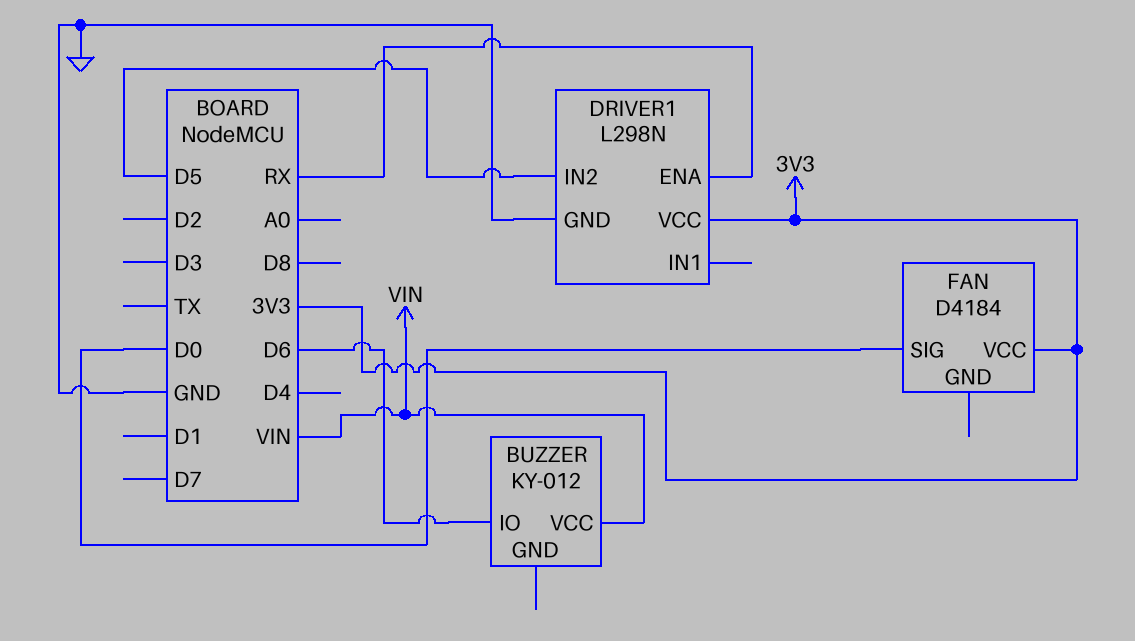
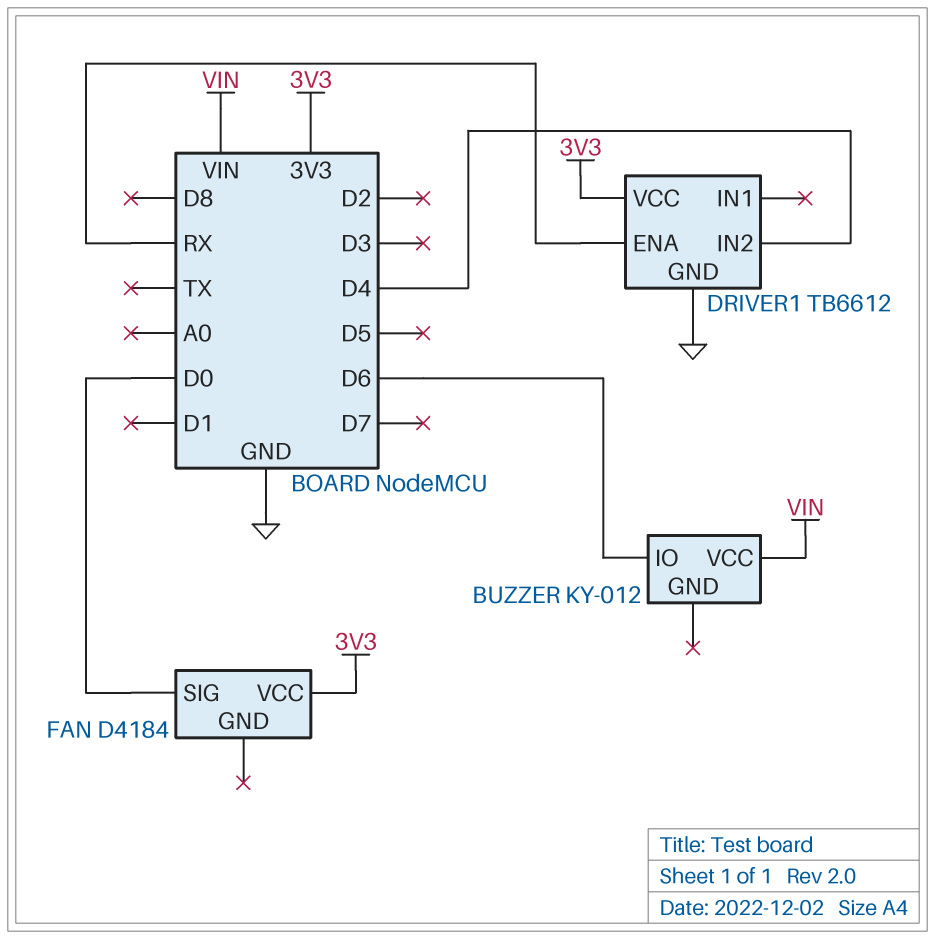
DRIVER1: L298N -> TB6612
DRIVER1 pin IN2: D5 -> D4

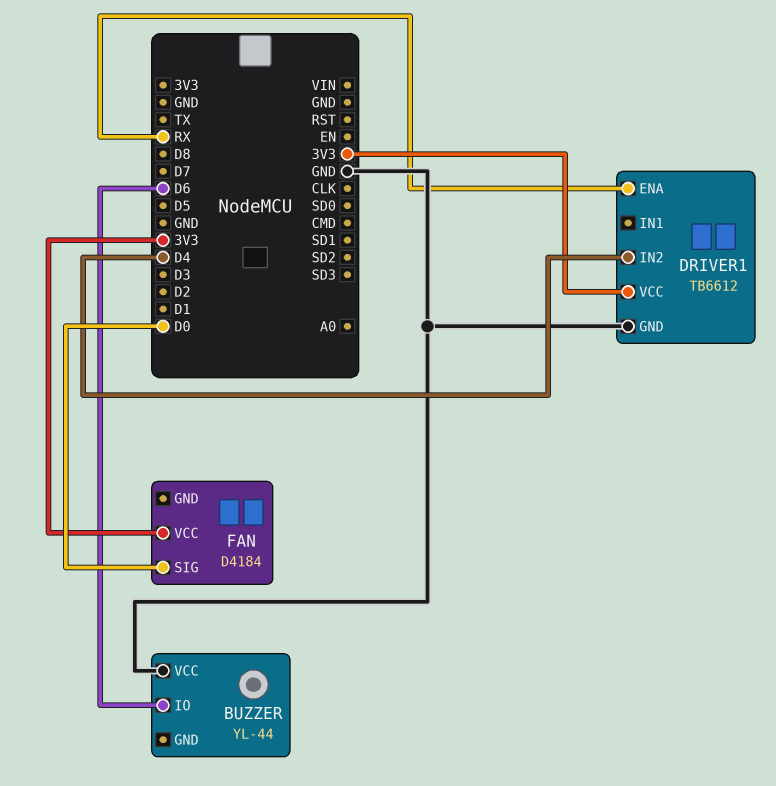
BUZZER: KY-012 -> YL-44
BUZZER pin VCC: VIN -> GND

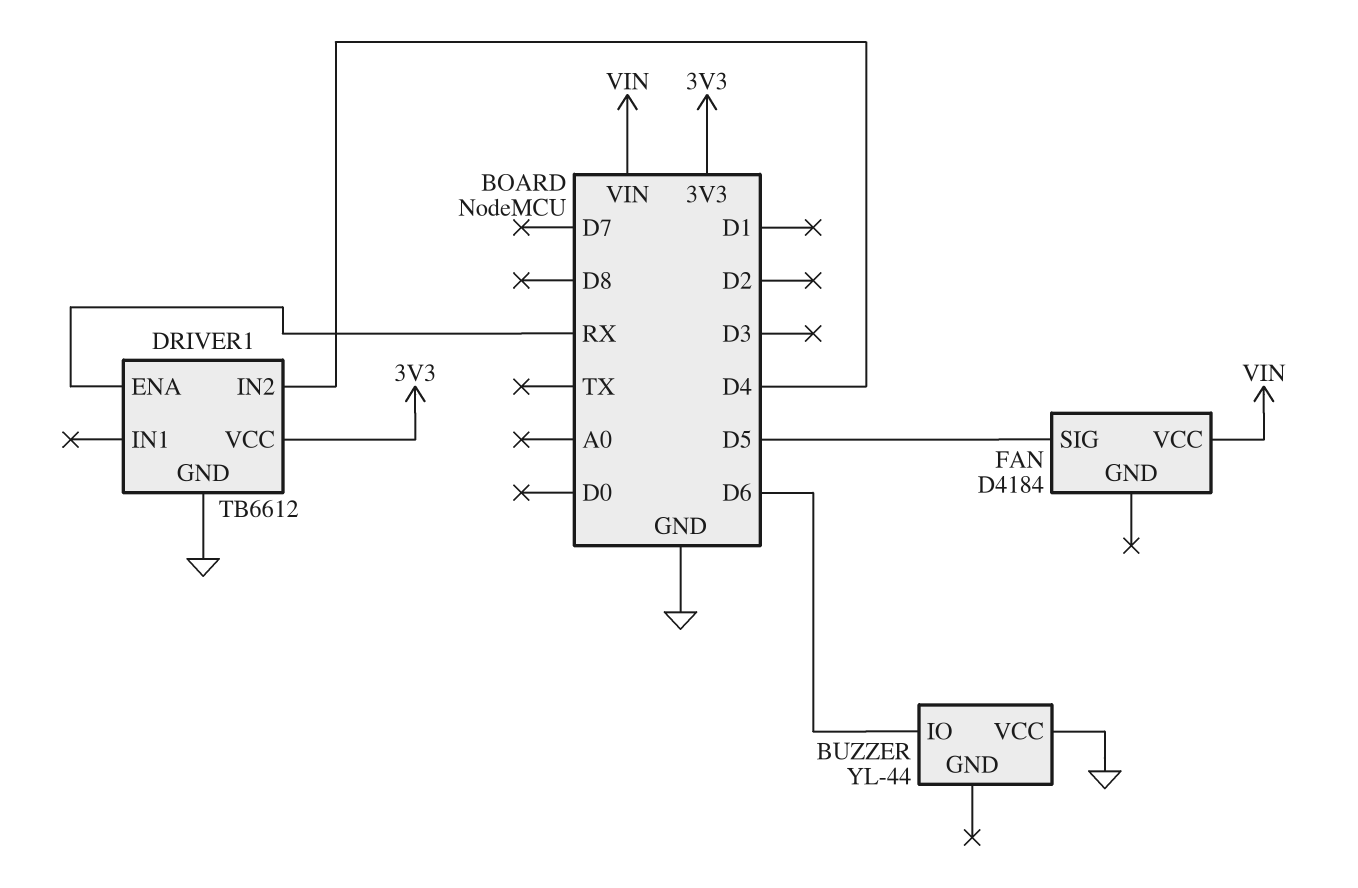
FAN pin SIG: D0 -> D5
FAN pin VCC: 3V3 -> VIN

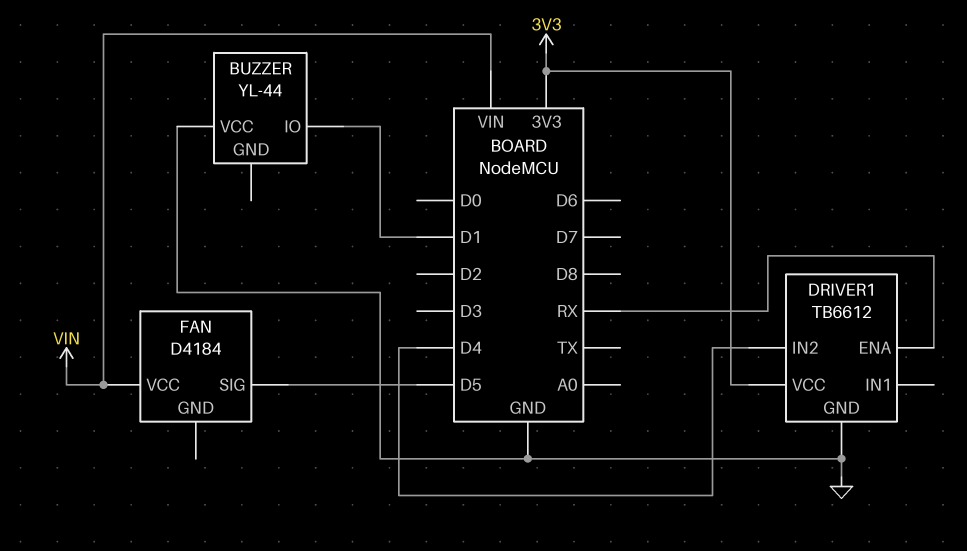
BUZZER pin IO: D6 -> D1

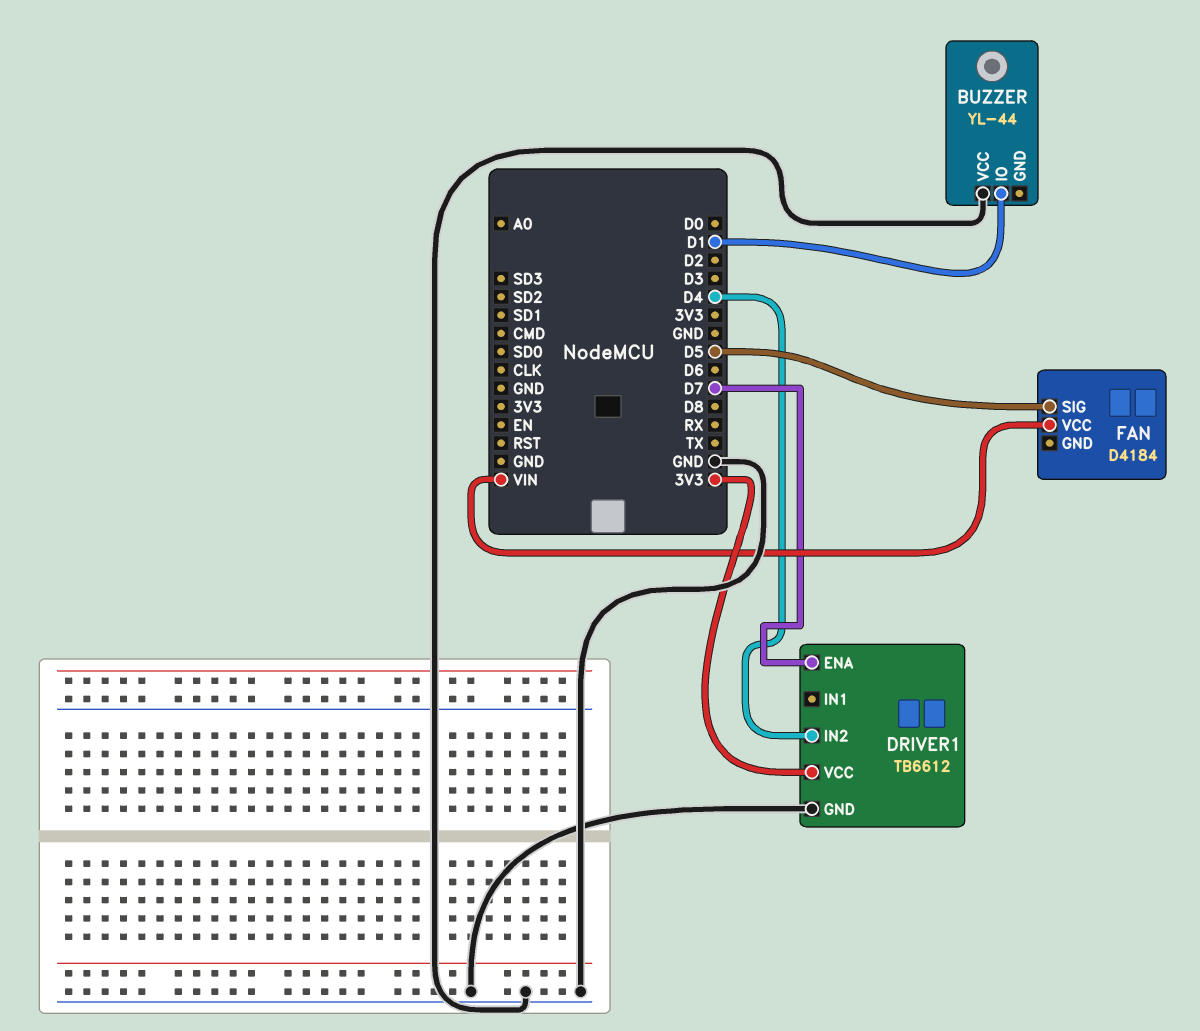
DRIVER1 pin ENA: RX -> D7

